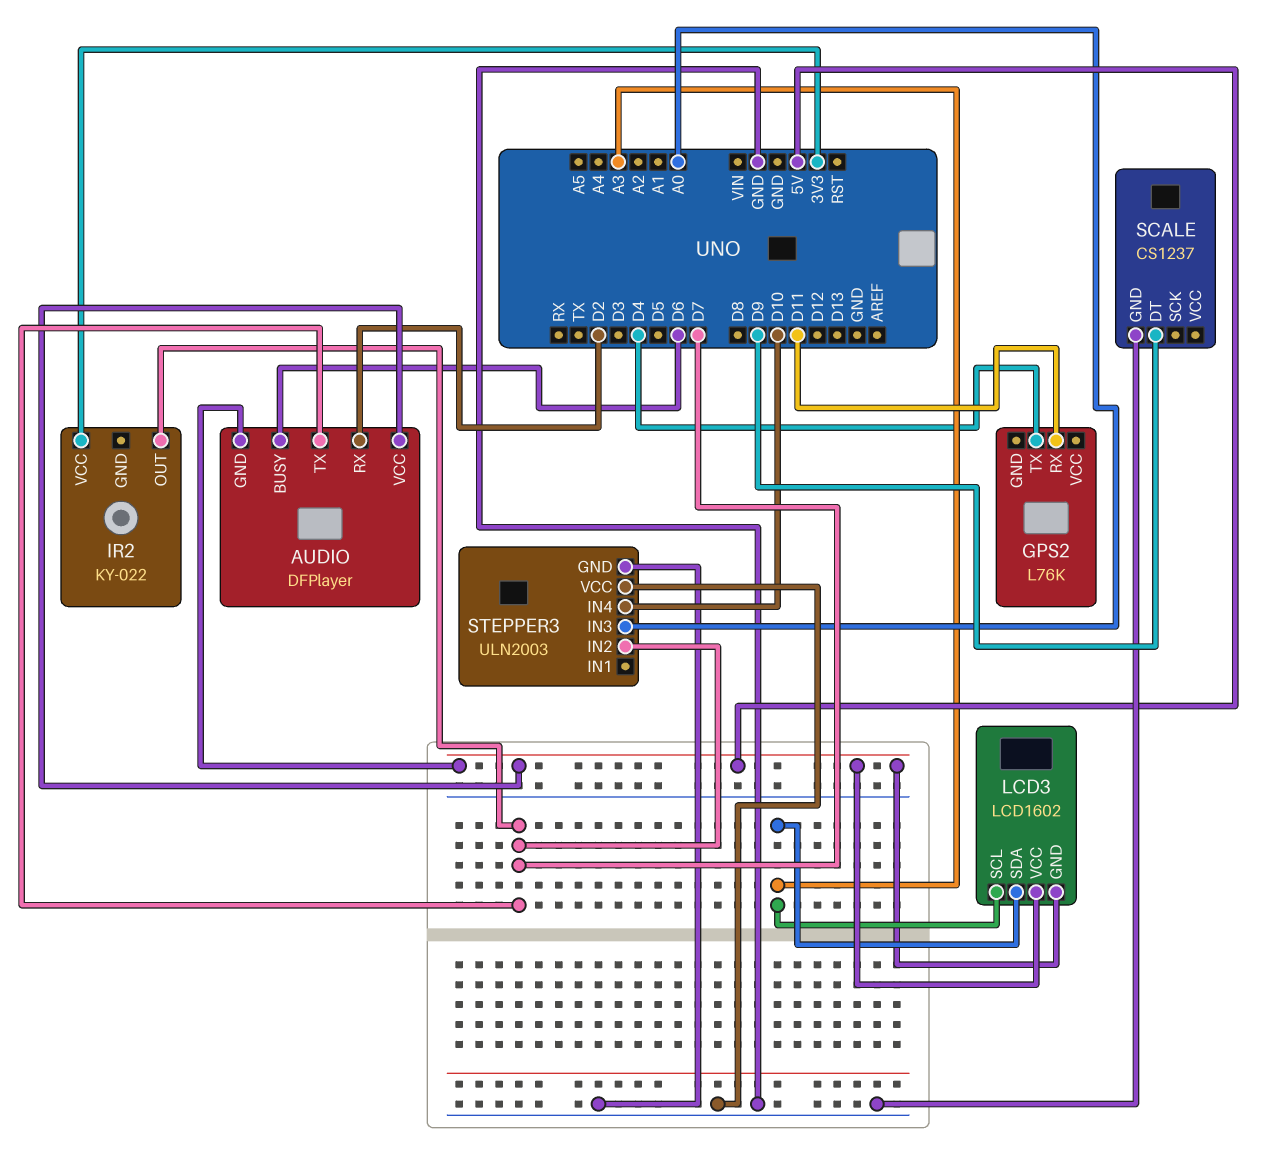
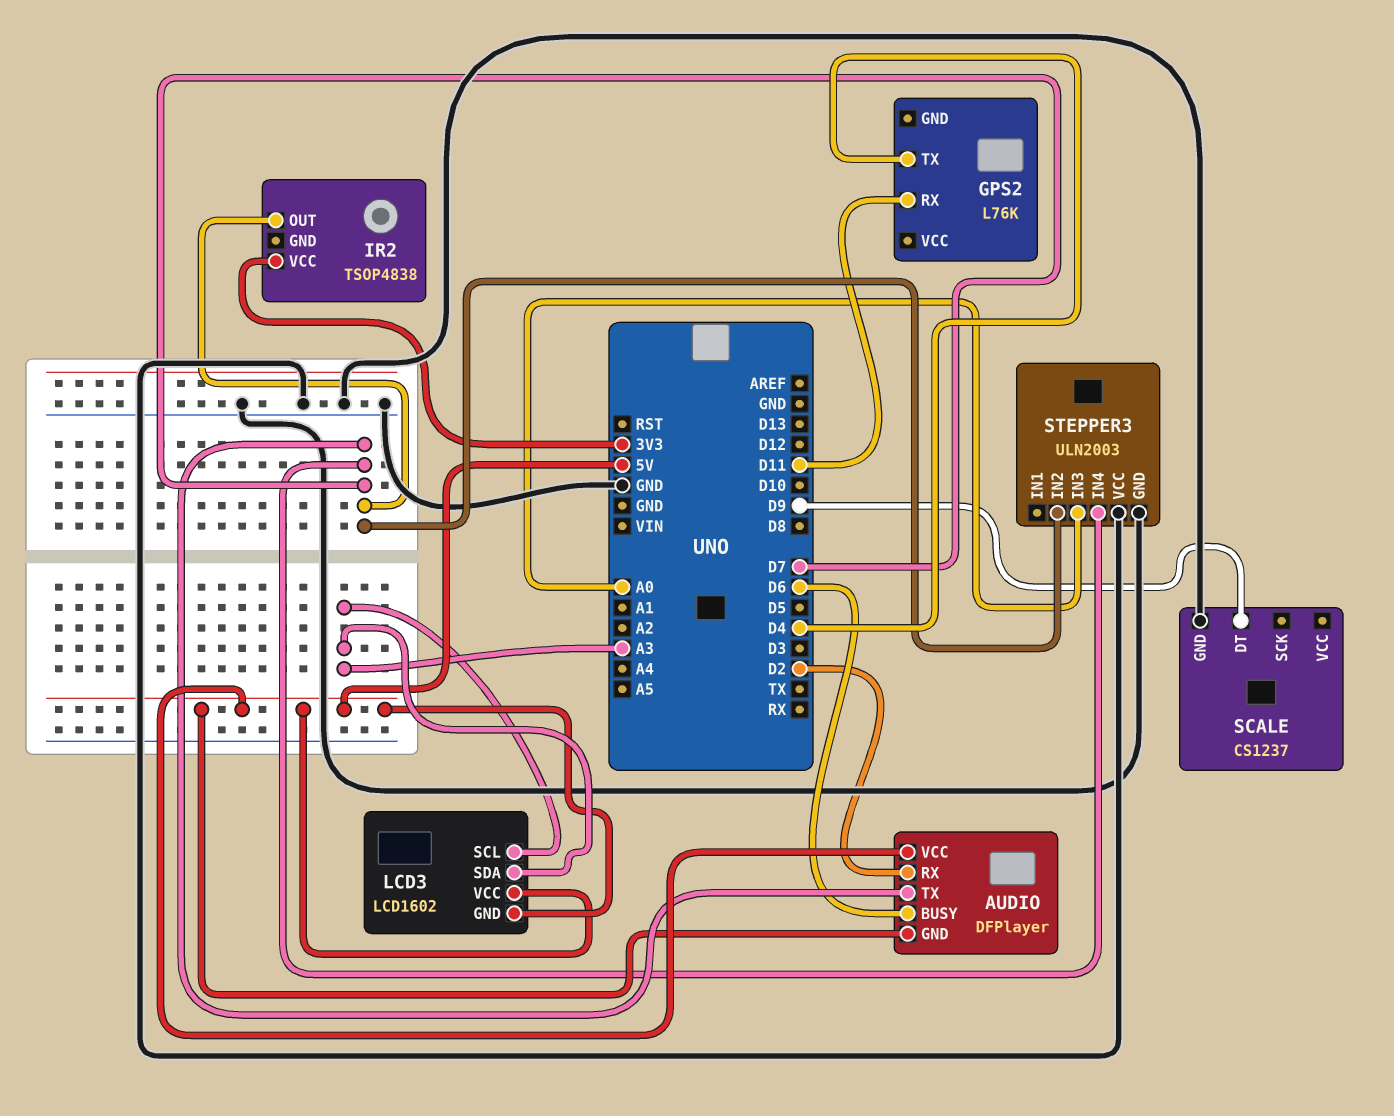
IR2: KY-022 -> TSOP4838
STEPPER3 pin IN4: D10 -> D7

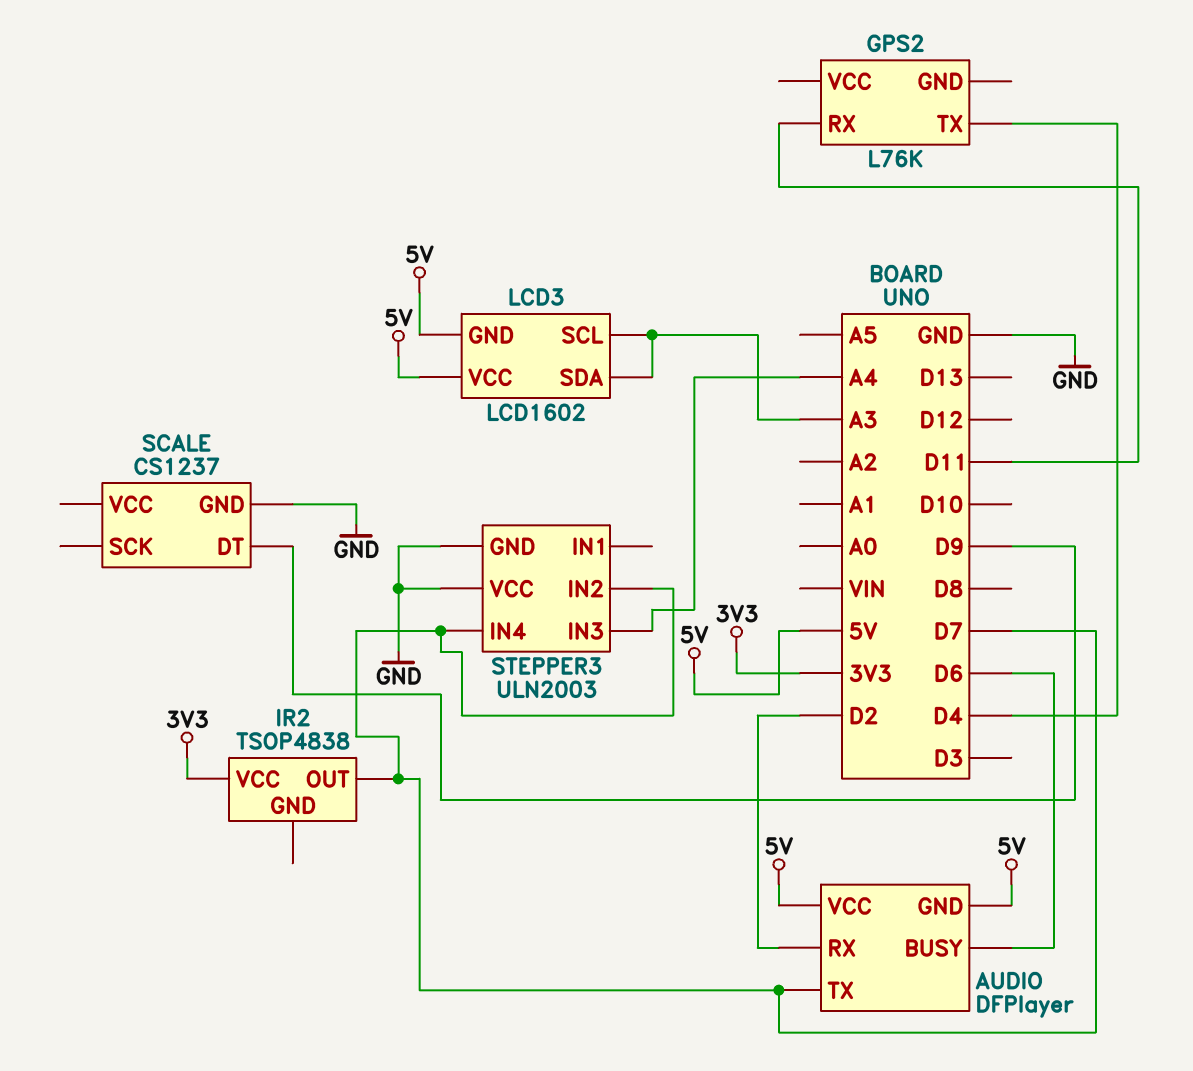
STEPPER3 pin IN3: A0 -> A4

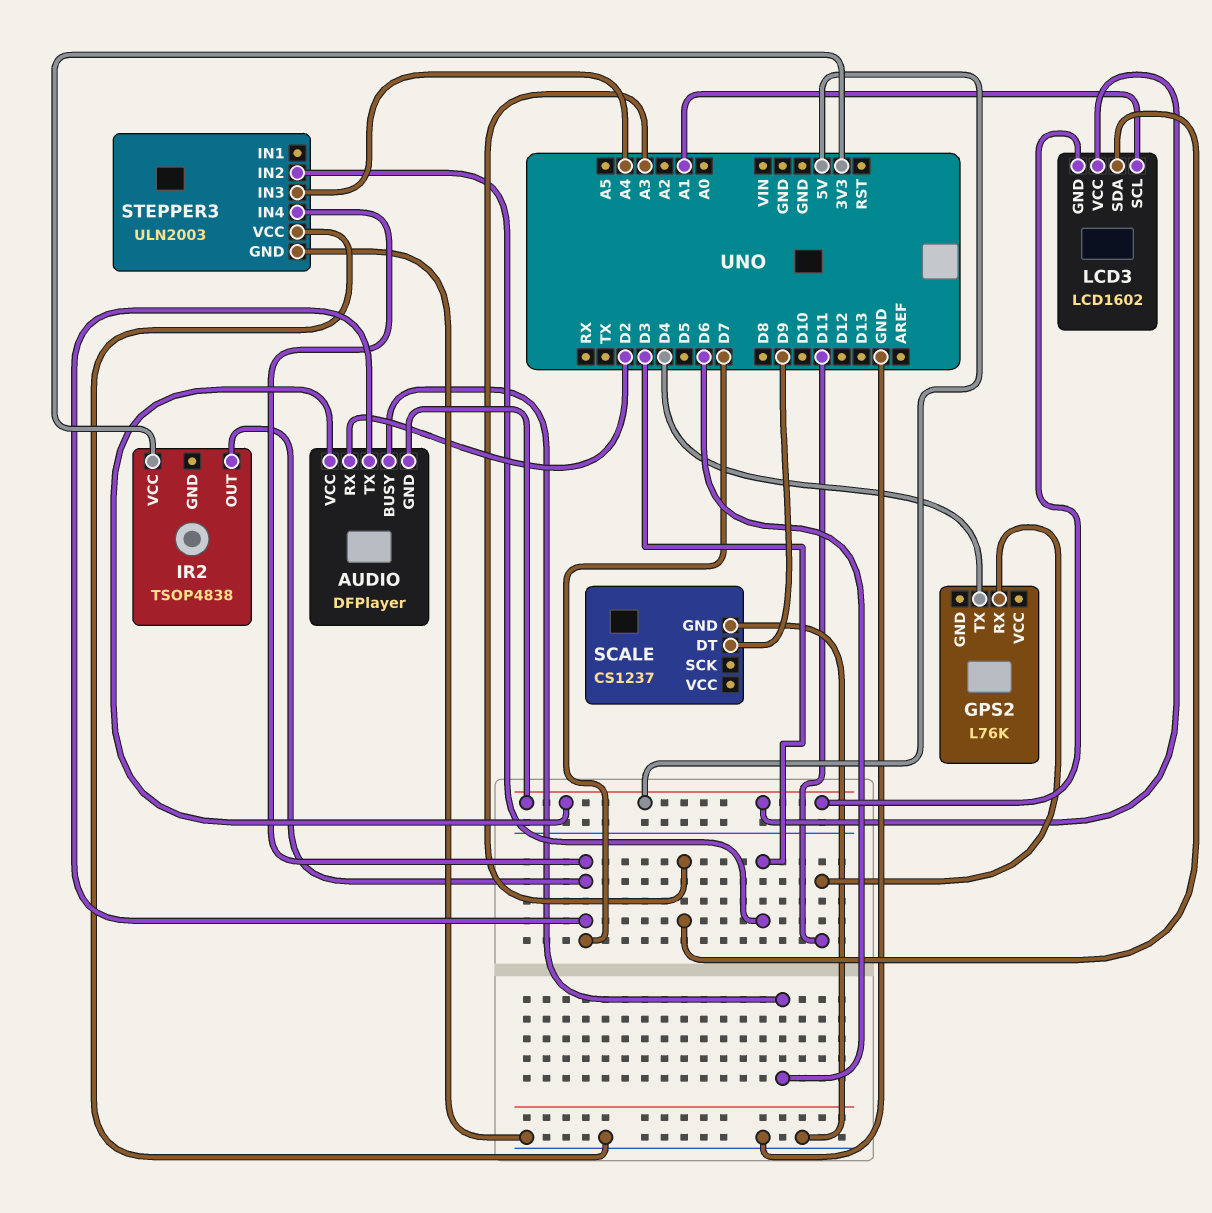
LCD3 pin SCL: A3 -> A1
STEPPER3 pin IN2: D7 -> D3

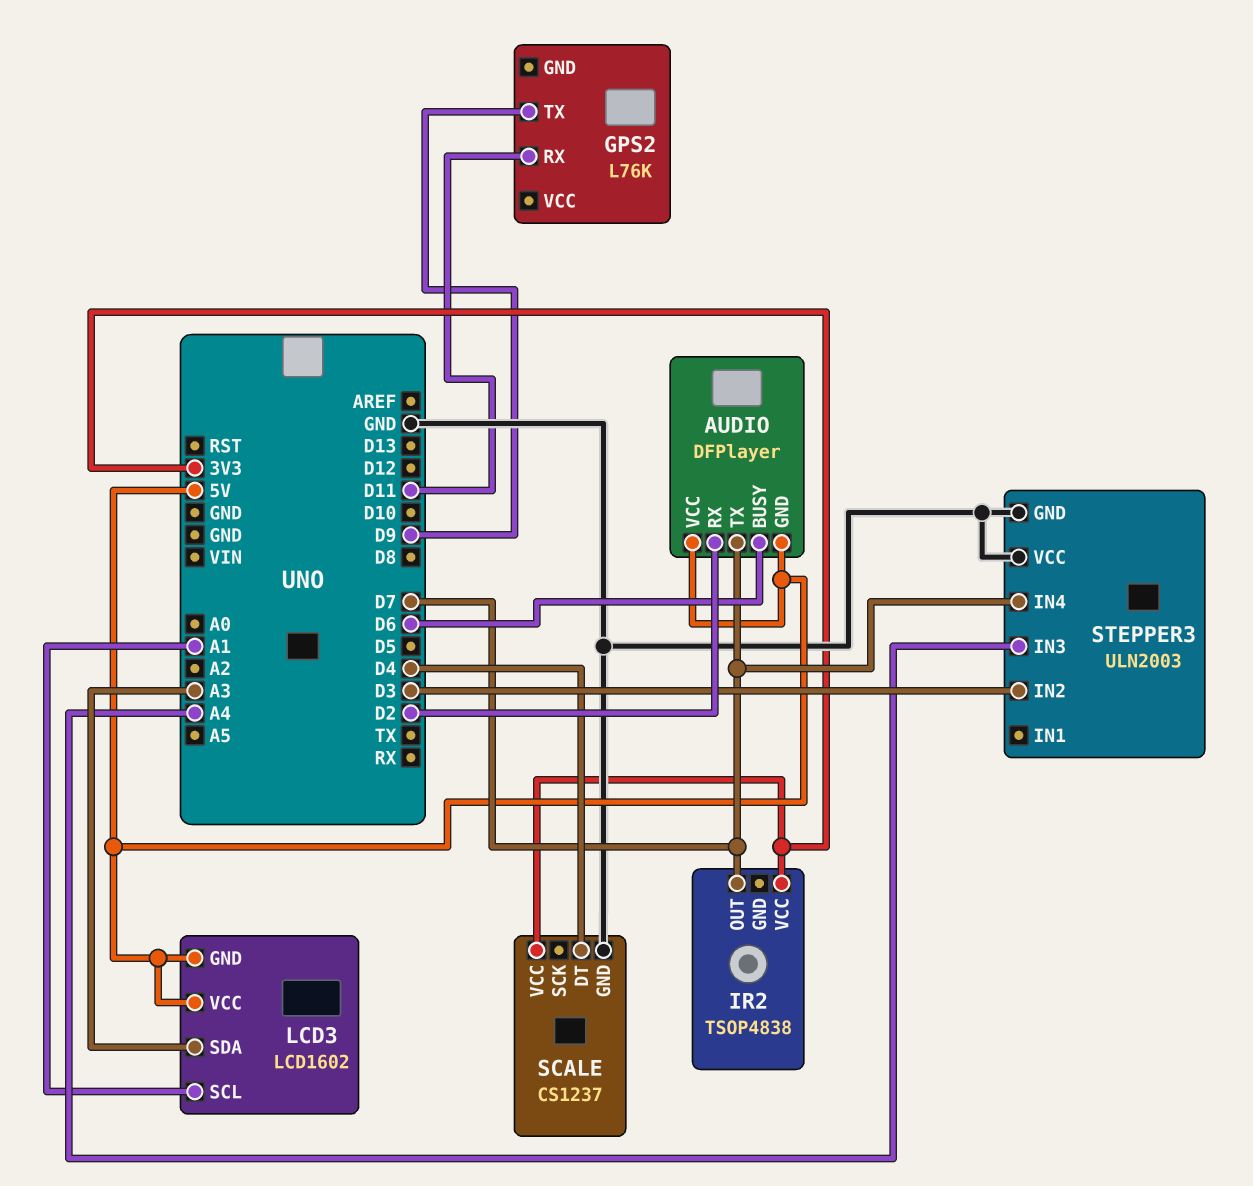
GPS2 pin TX: D4 -> D9
SCALE pin DT: D9 -> D4
SCALE pin VCC: none -> 3V3

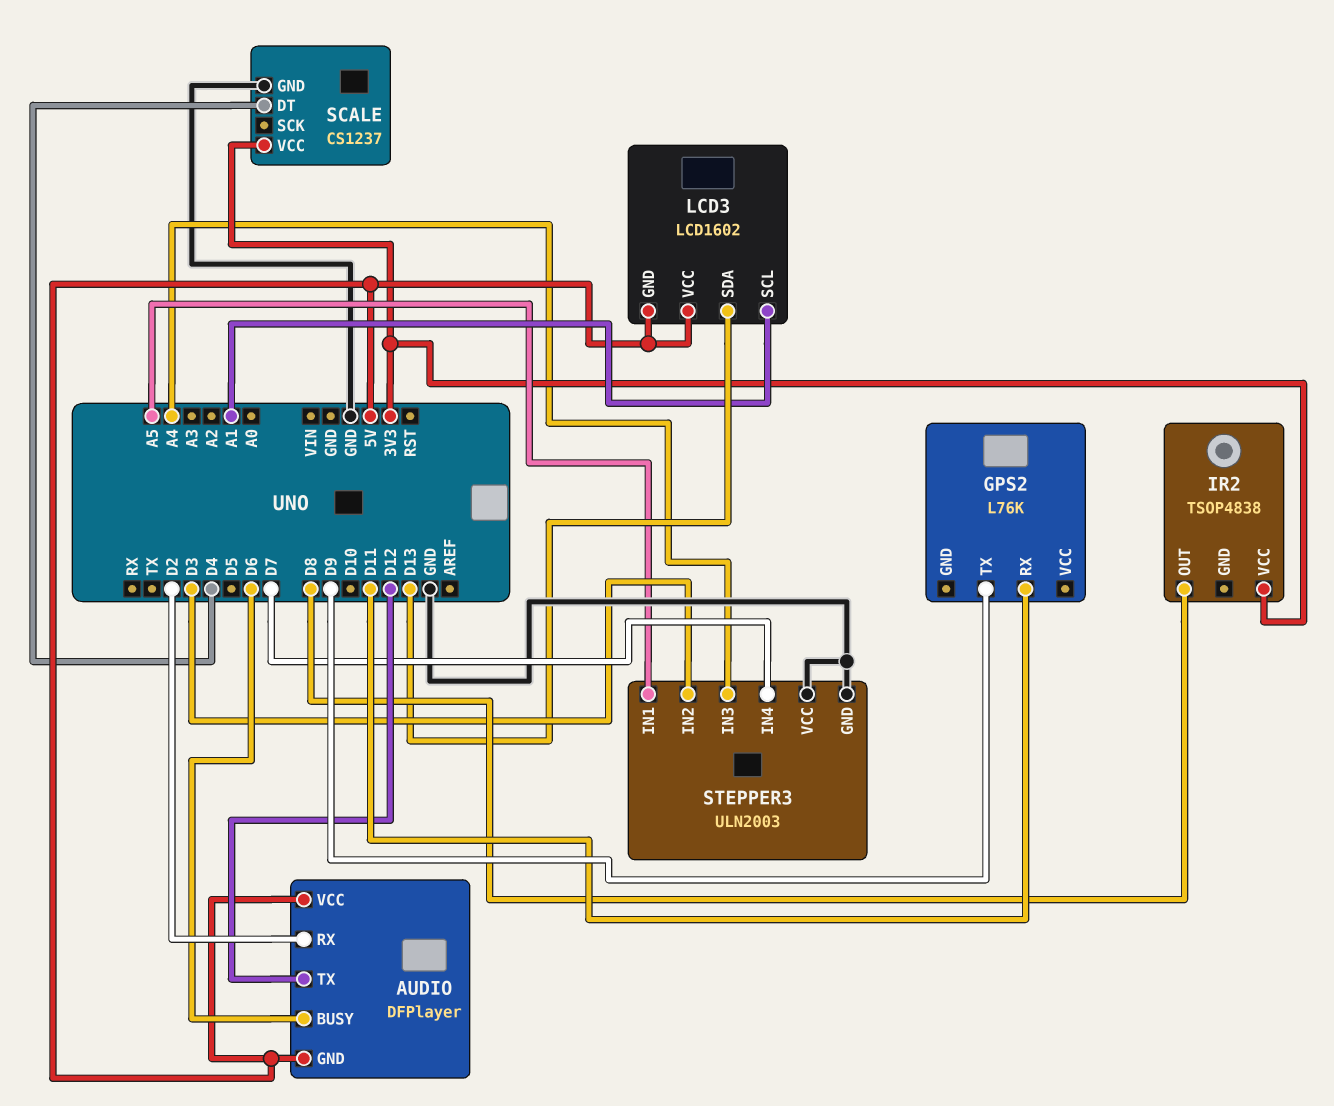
AUDIO pin TX: D7 -> D12
IR2 pin OUT: D7 -> D8
LCD3 pin SDA: A3 -> D13
STEPPER3 pin IN1: none -> A5

